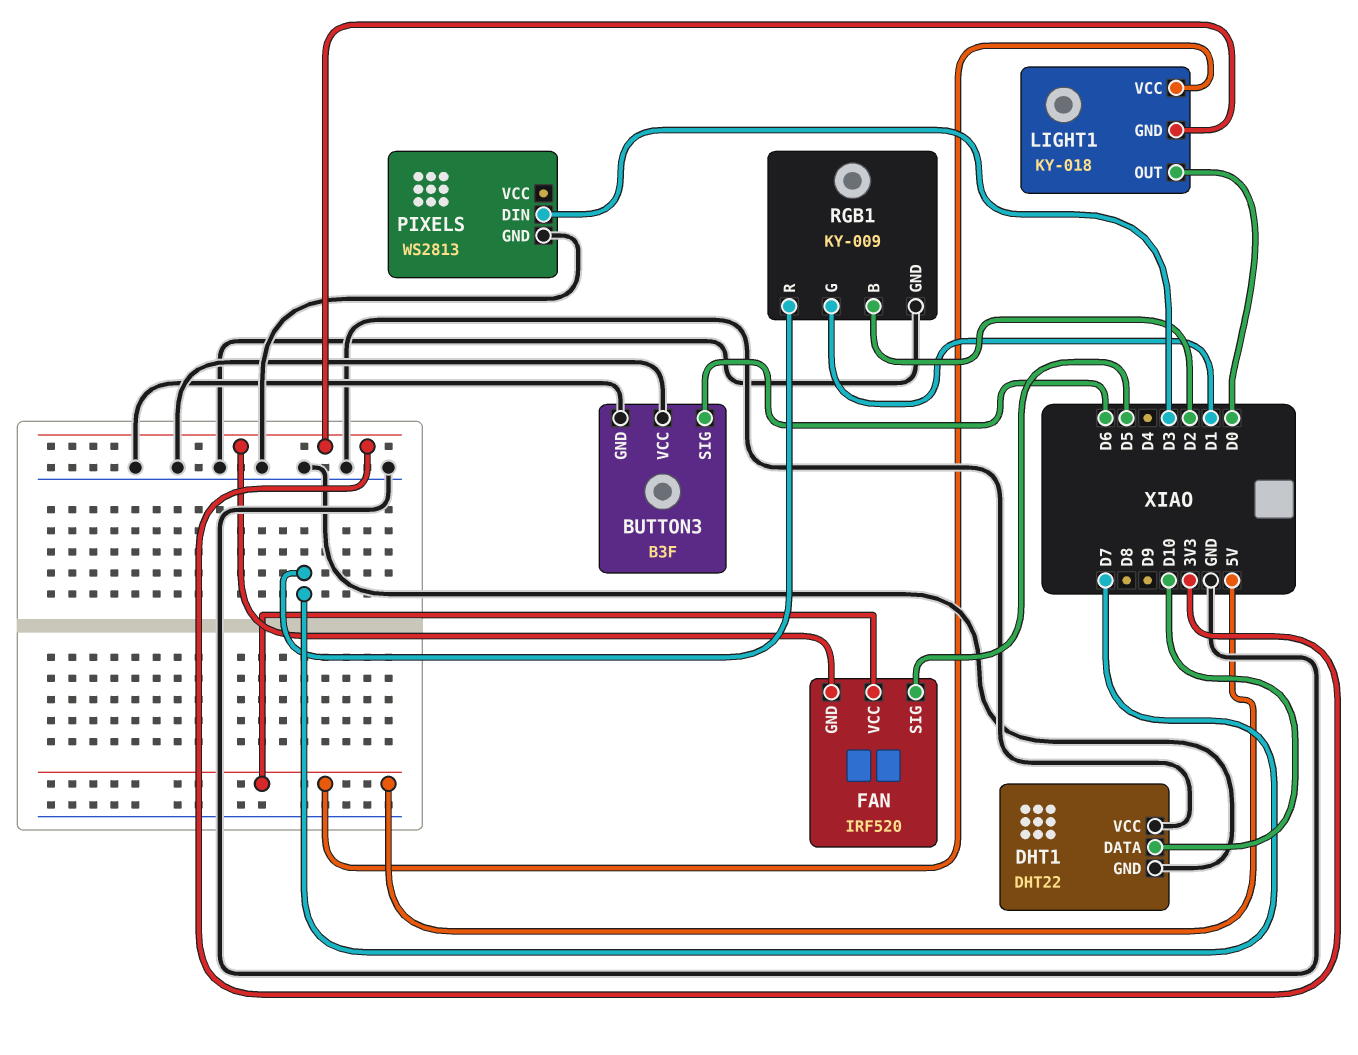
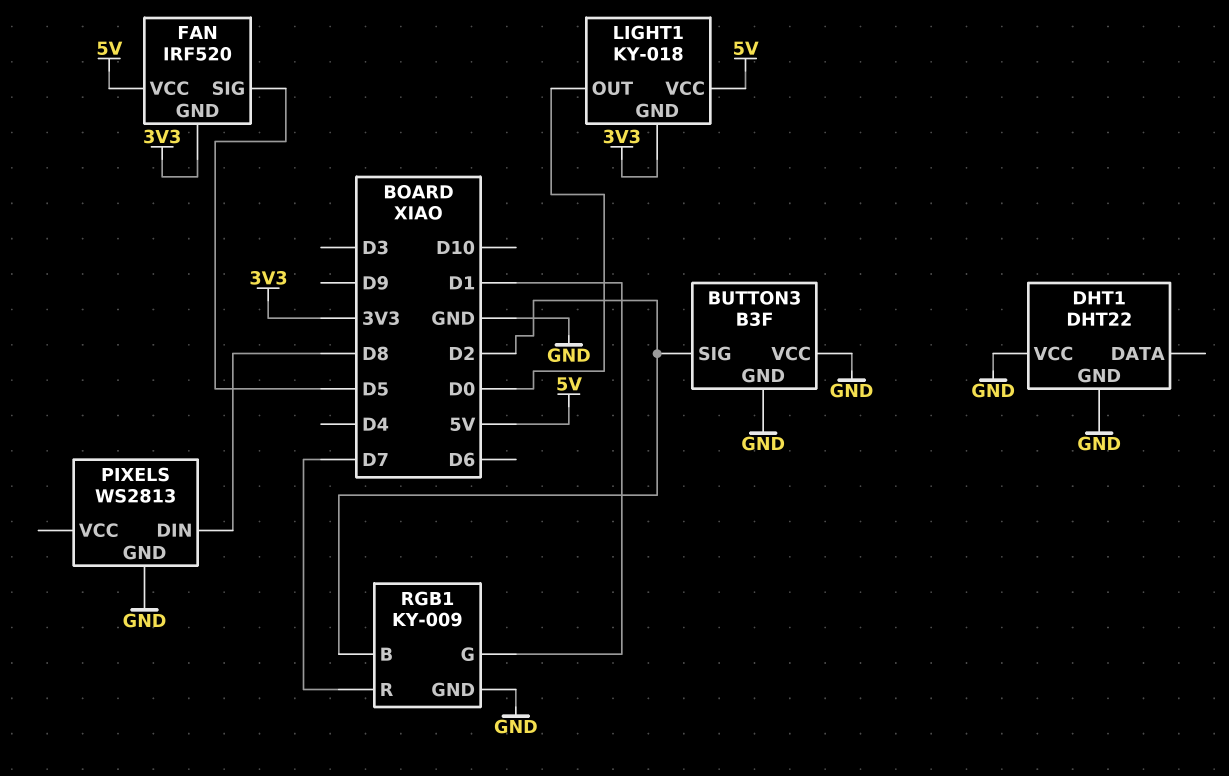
BUTTON3 pin SIG: D6 -> D2
DHT1 pin DATA: D10 -> none
PIXELS pin DIN: D3 -> D8

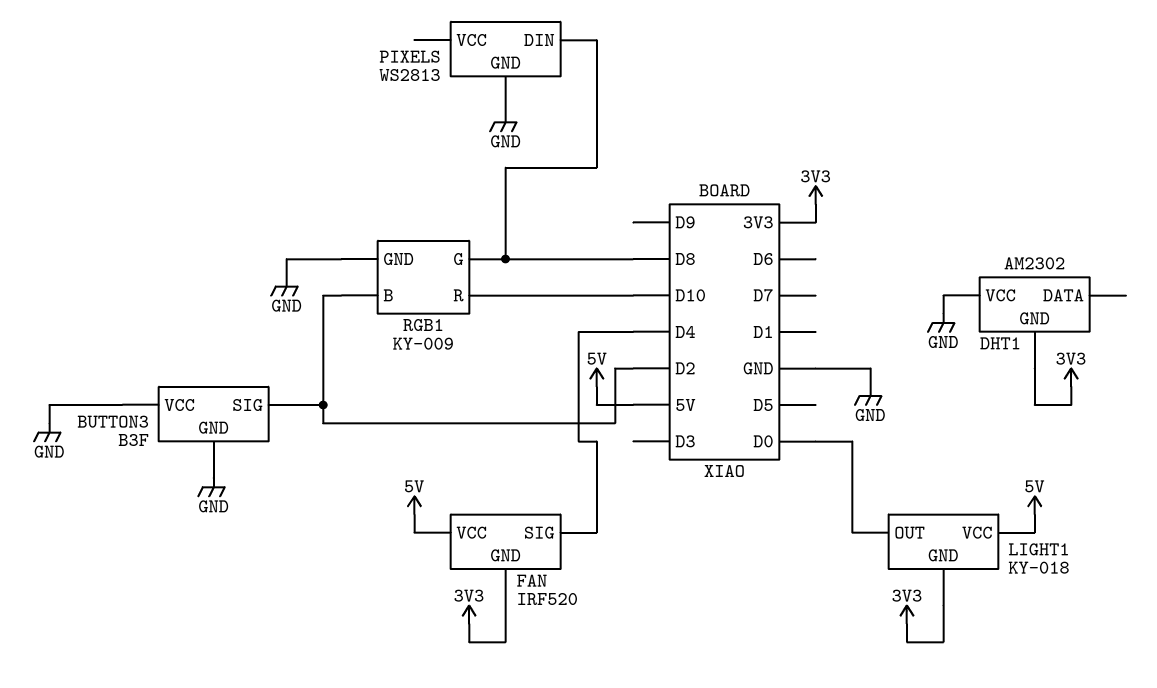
DHT1: DHT22 -> AM2302
DHT1 pin GND: GND -> 3V3
FAN pin SIG: D5 -> D4
RGB1 pin G: D1 -> D8
RGB1 pin R: D7 -> D10

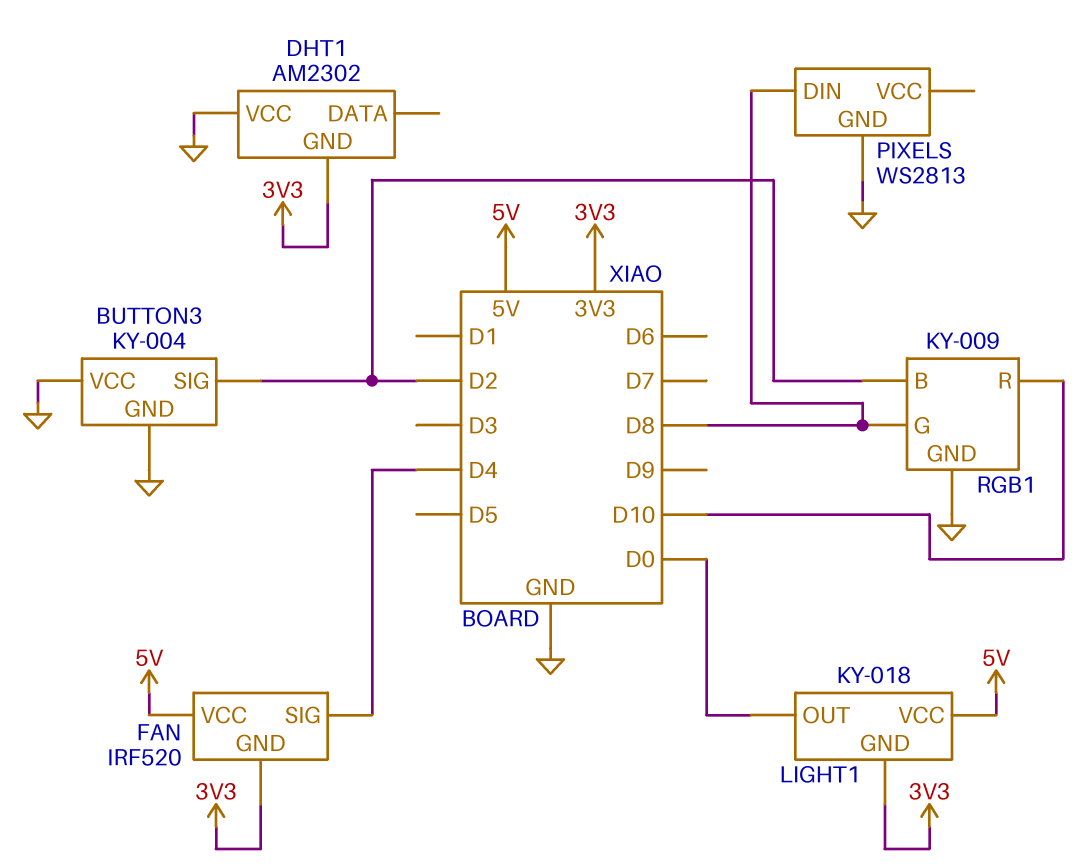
BUTTON3: B3F -> KY-004

